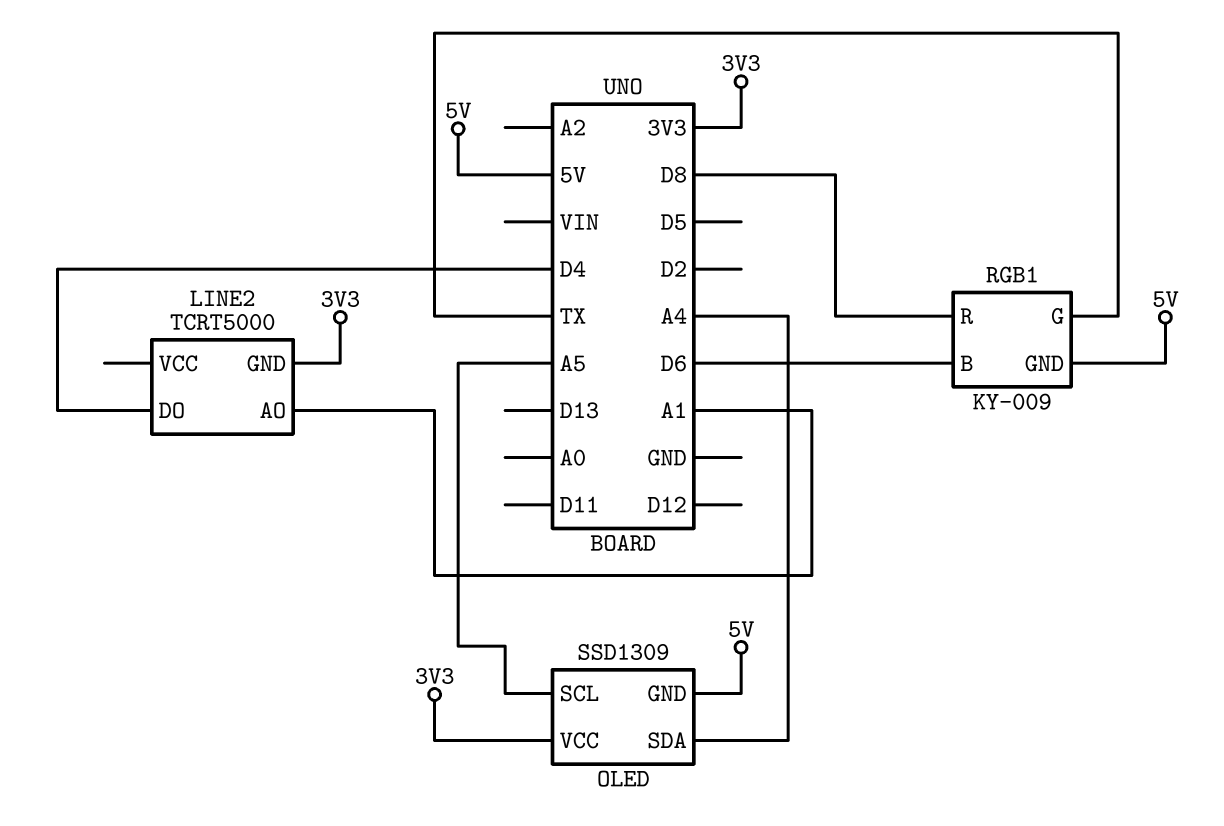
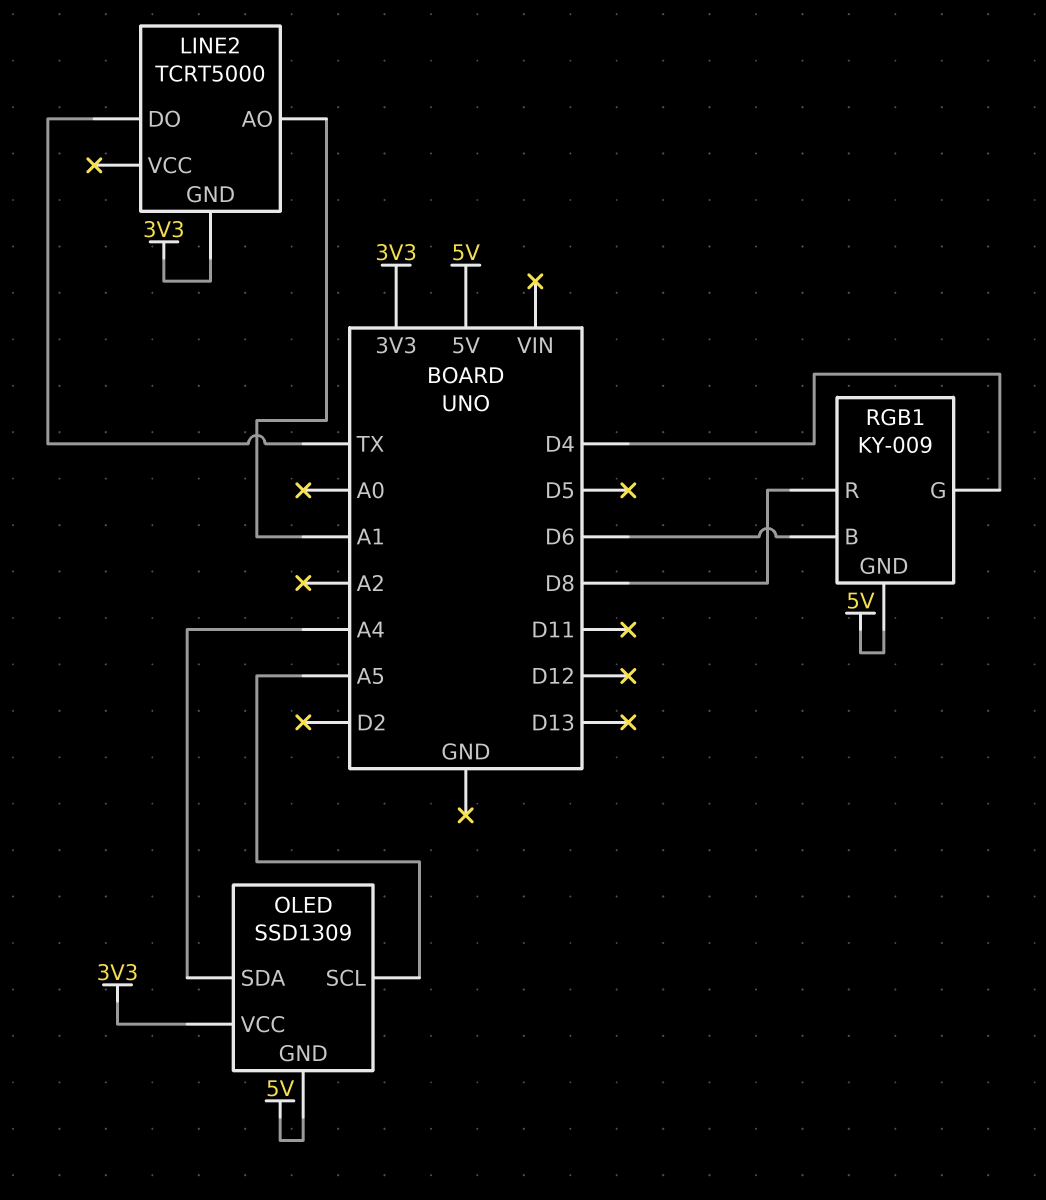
LINE2 pin DO: D4 -> TX
RGB1 pin G: TX -> D4

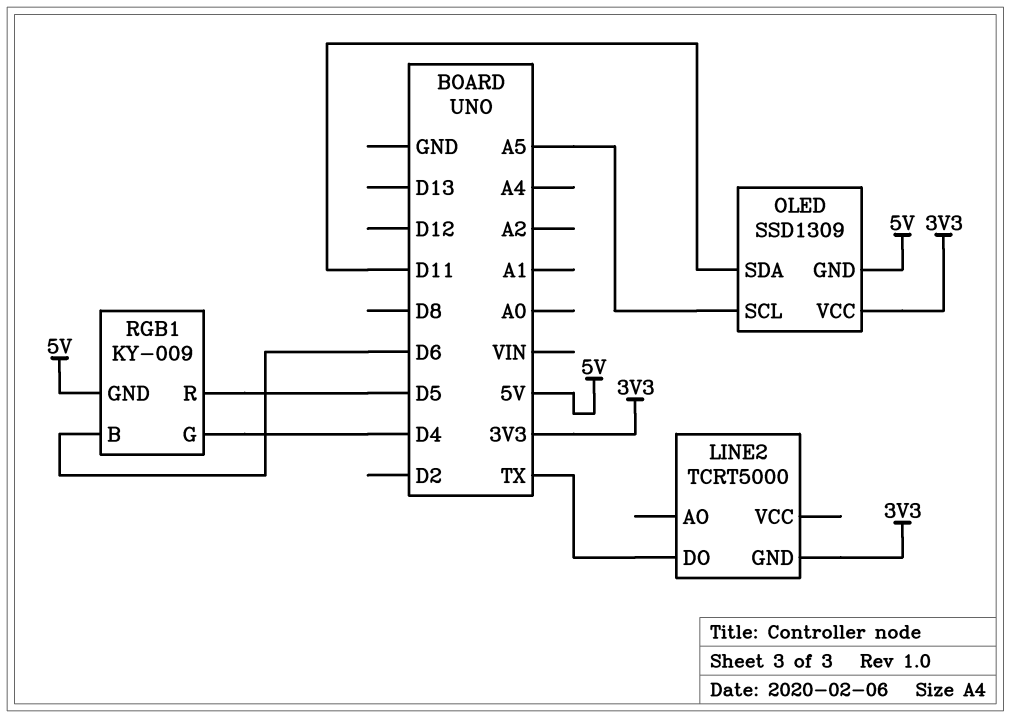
LINE2 pin AO: A1 -> none
OLED pin SDA: A4 -> D11
RGB1 pin R: D8 -> D5

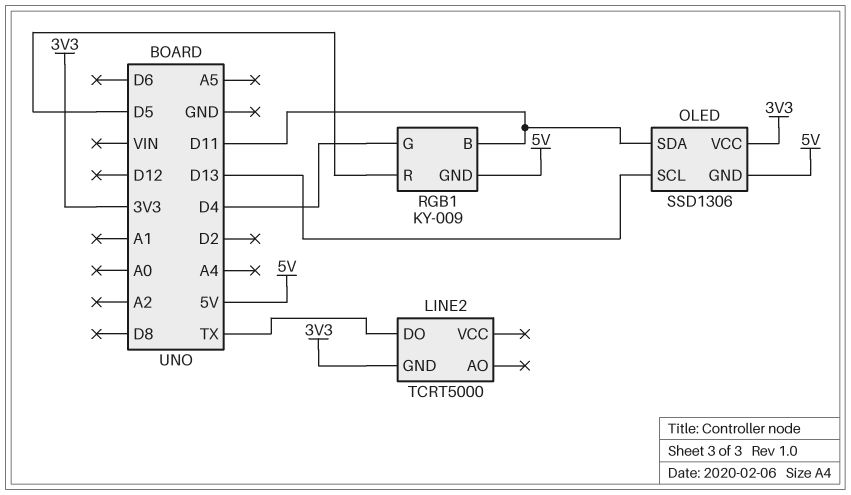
OLED: SSD1309 -> SSD1306
OLED pin SCL: A5 -> D13
RGB1 pin B: D6 -> D11

